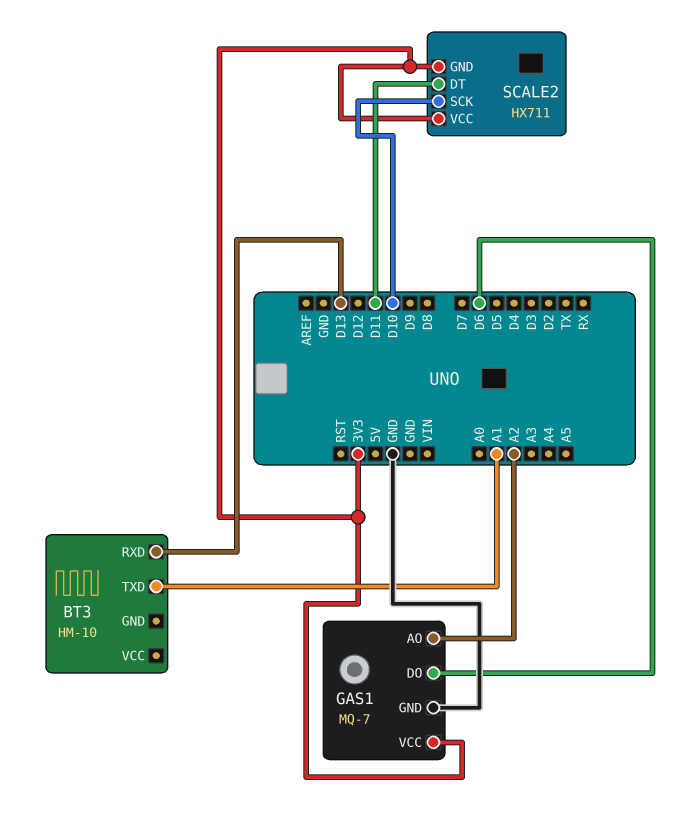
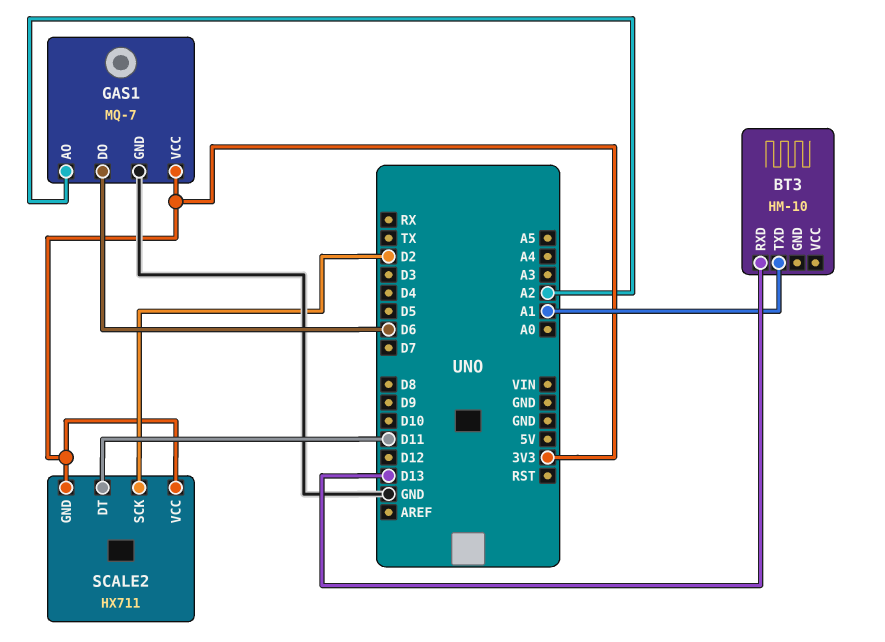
SCALE2 pin SCK: D10 -> D2

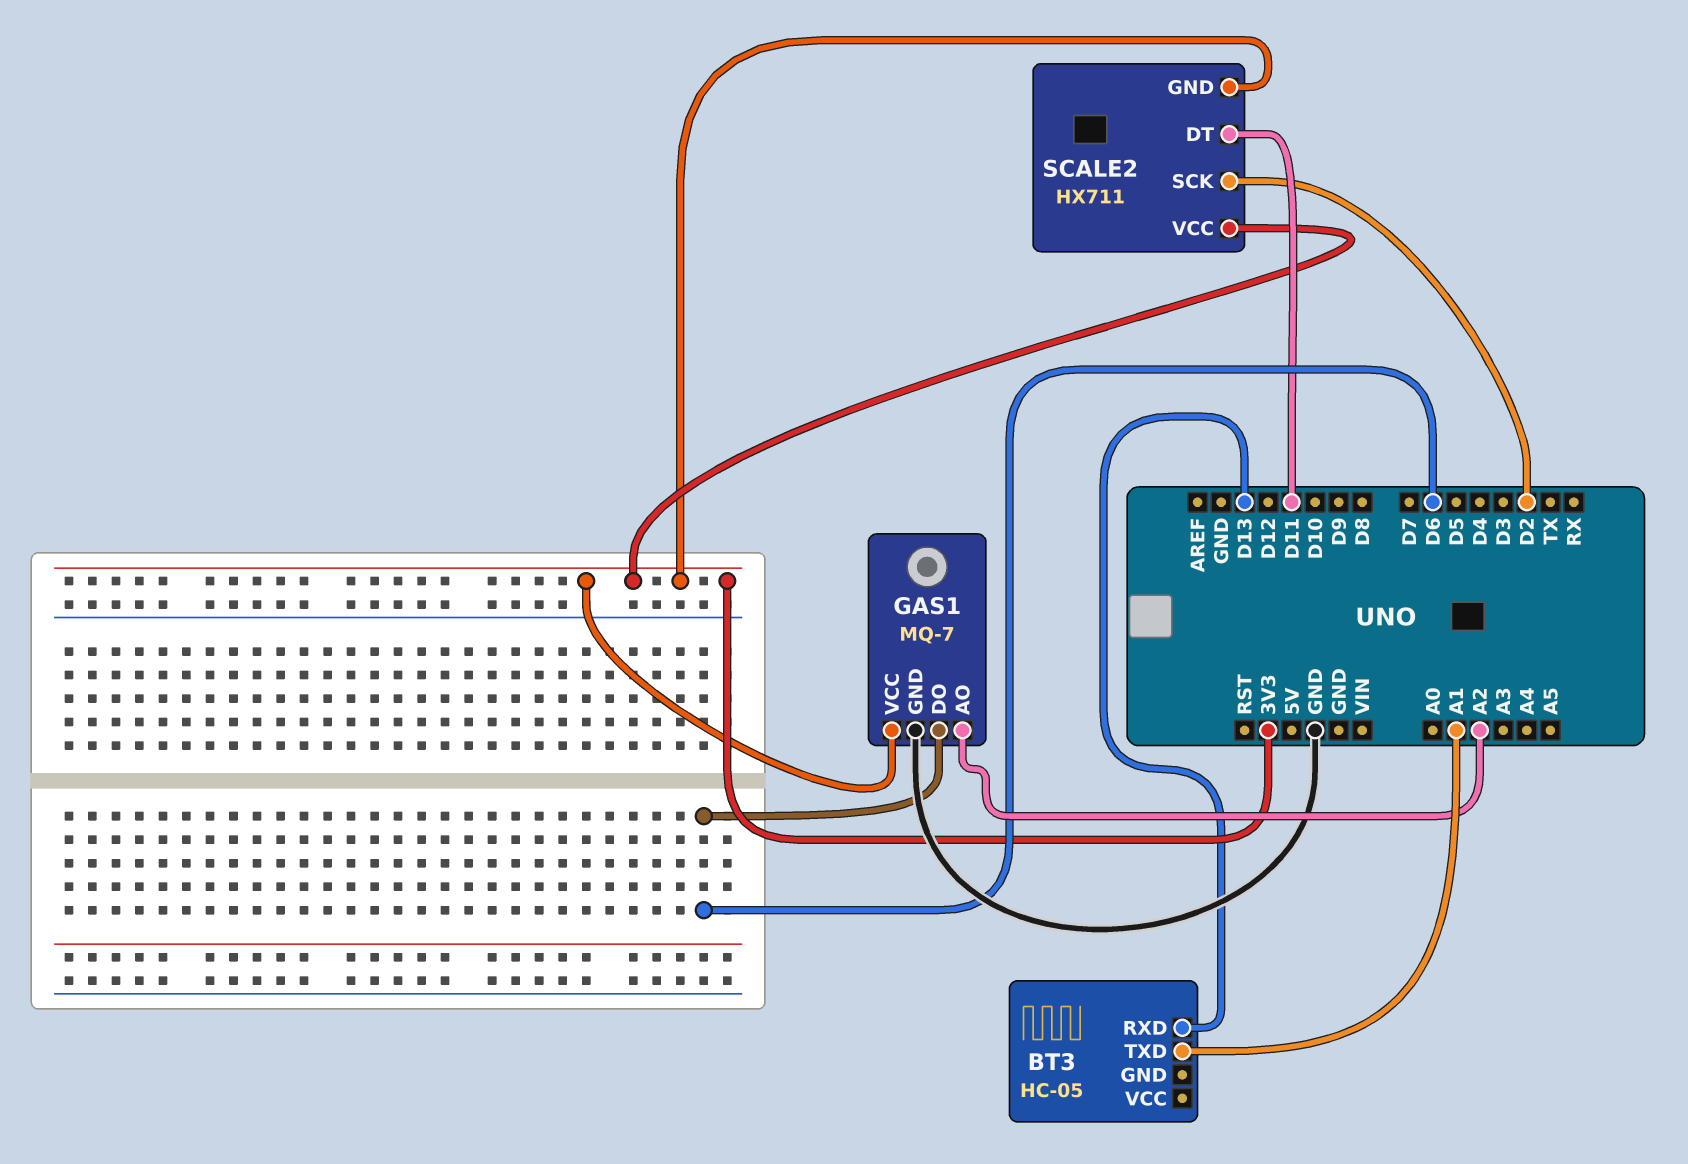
BT3: HM-10 -> HC-05

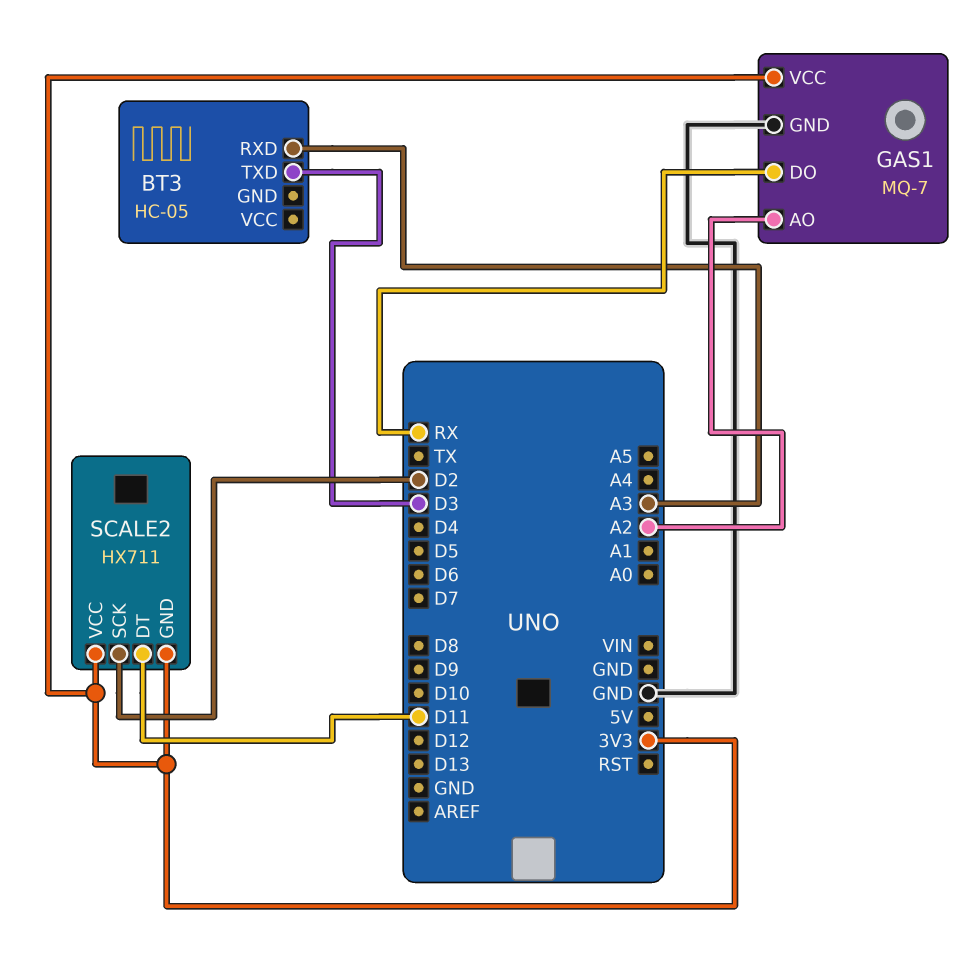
BT3 pin RXD: D13 -> A3
BT3 pin TXD: A1 -> D3
GAS1 pin DO: D6 -> RX

